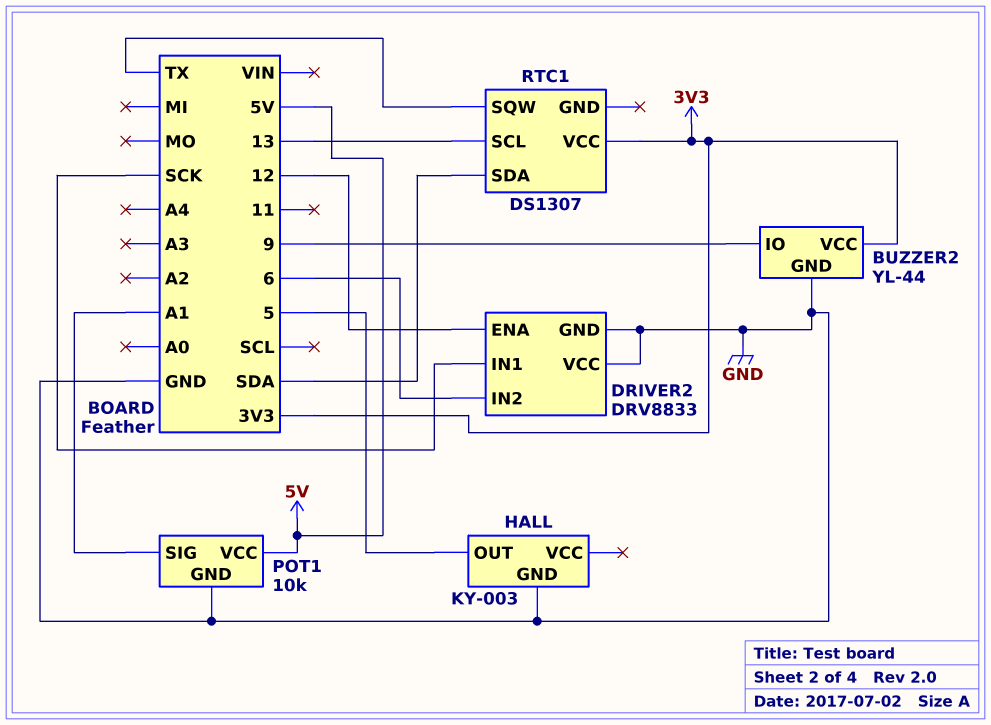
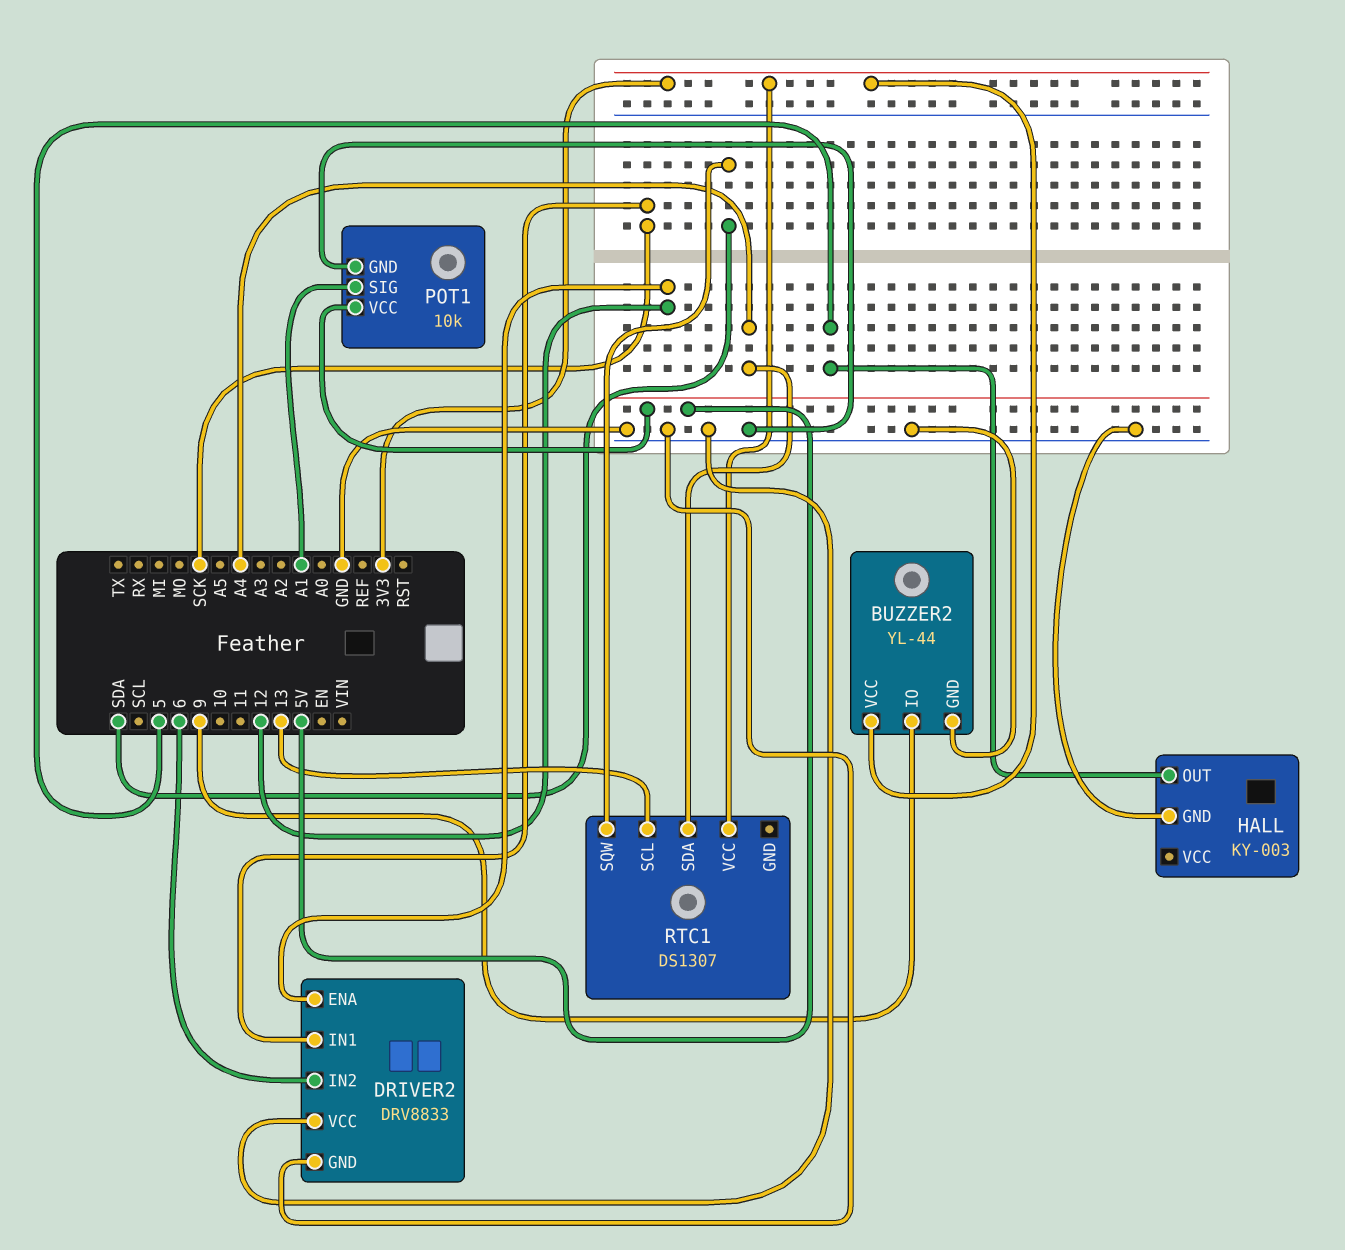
RTC1 pin SDA: SDA -> A4
RTC1 pin SQW: TX -> SDA

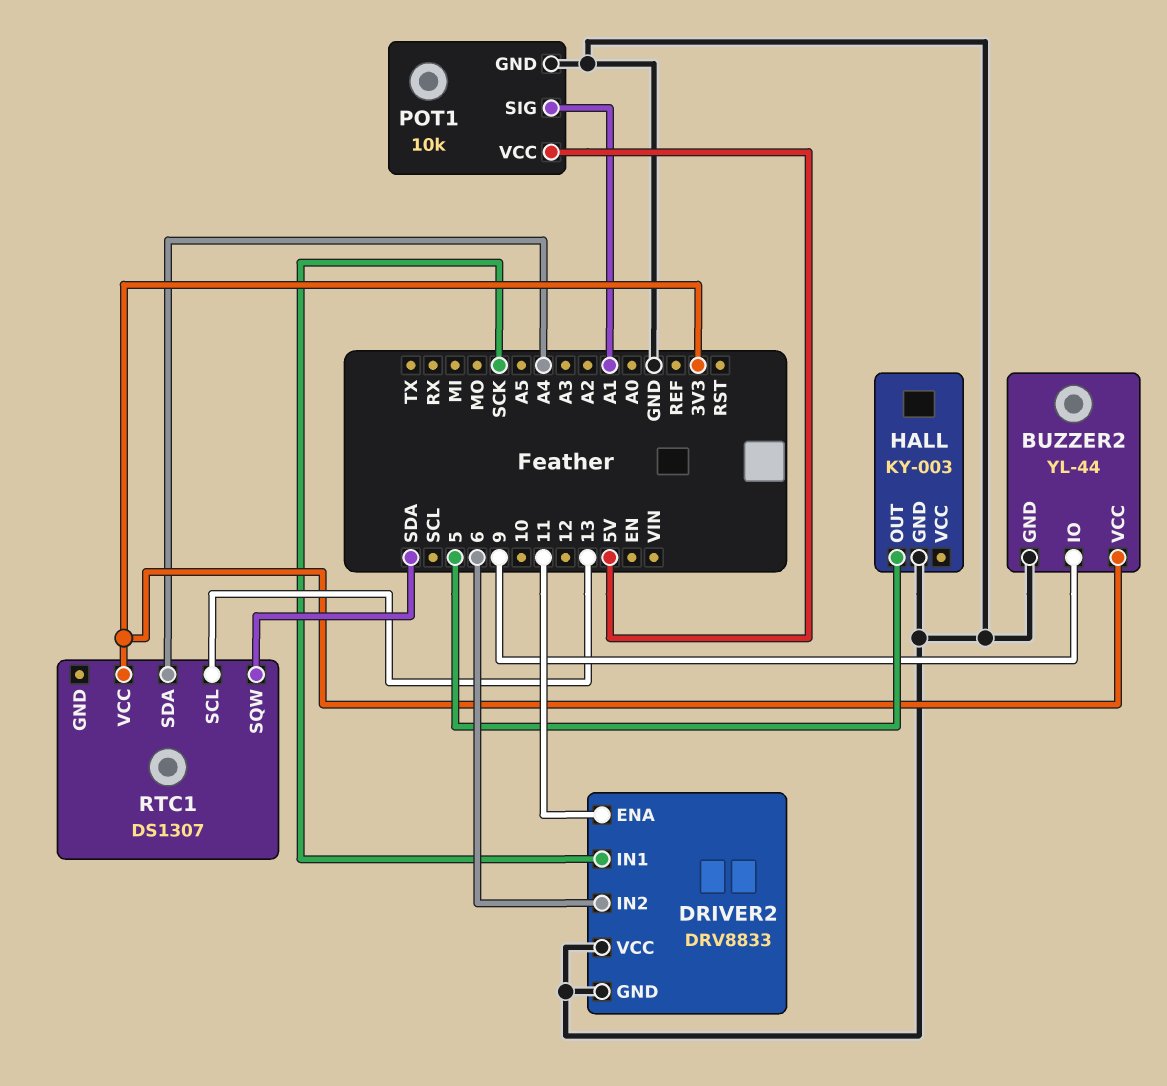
DRIVER2 pin ENA: 12 -> 11

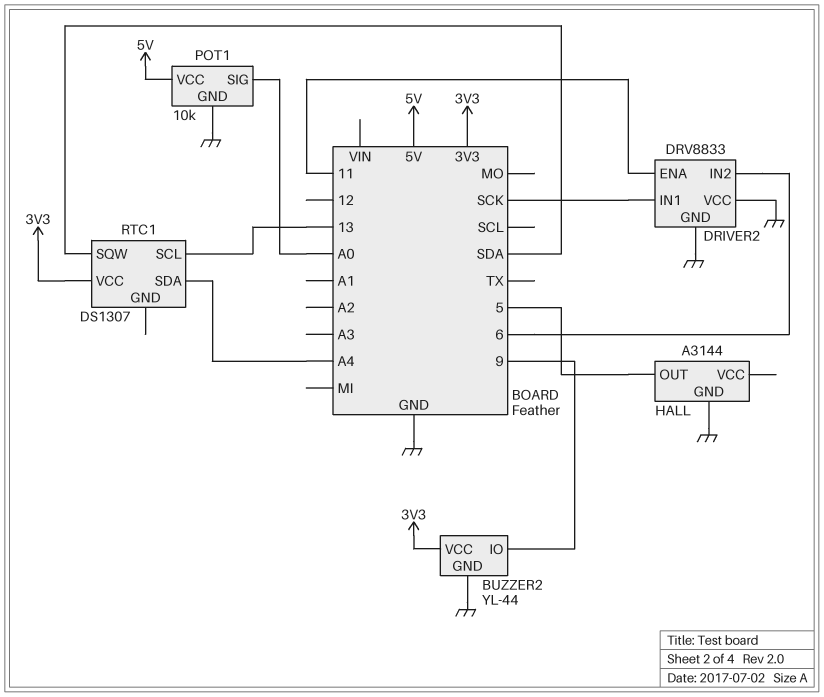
HALL: KY-003 -> A3144
POT1 pin SIG: A1 -> A0

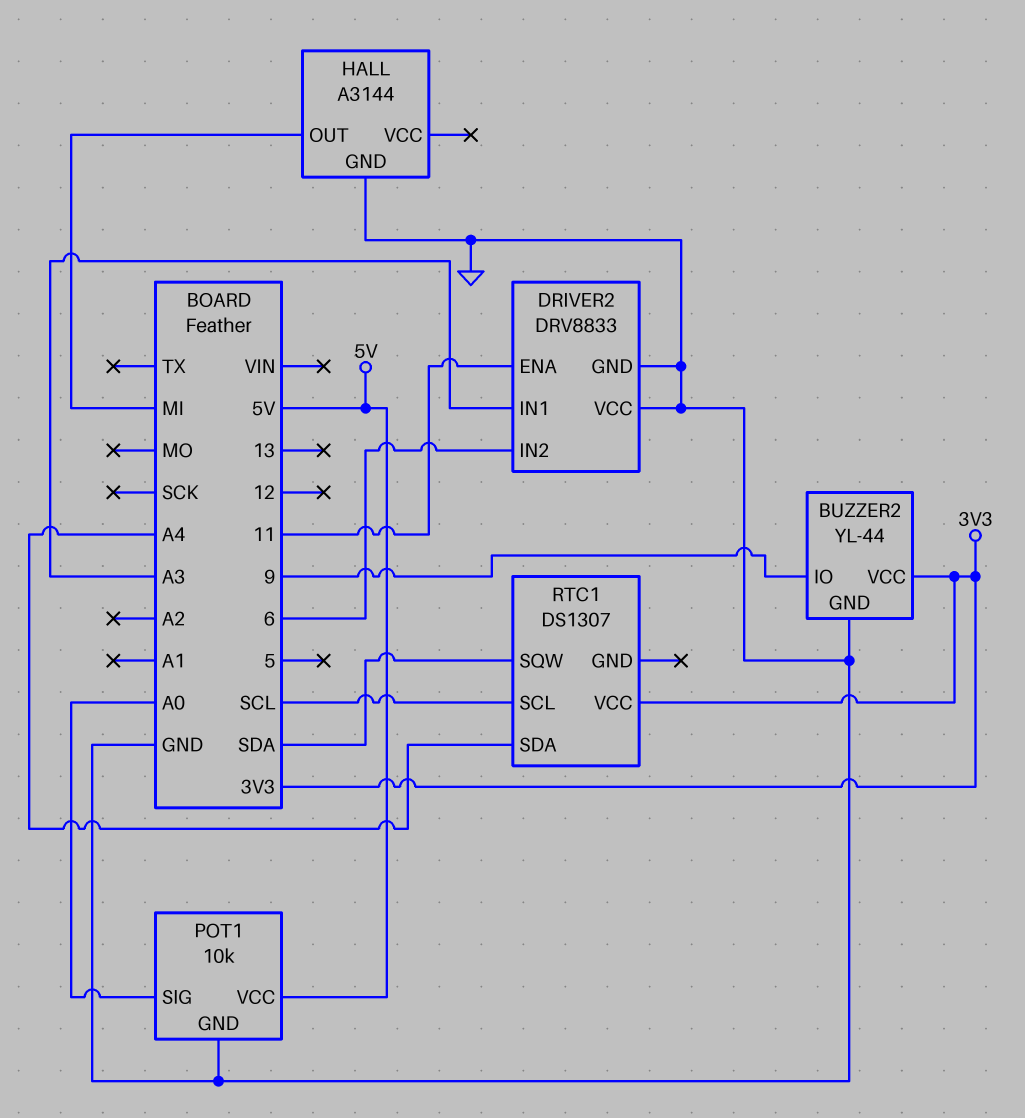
DRIVER2 pin IN1: SCK -> A3
HALL pin OUT: 5 -> MI
RTC1 pin SCL: 13 -> SCL

